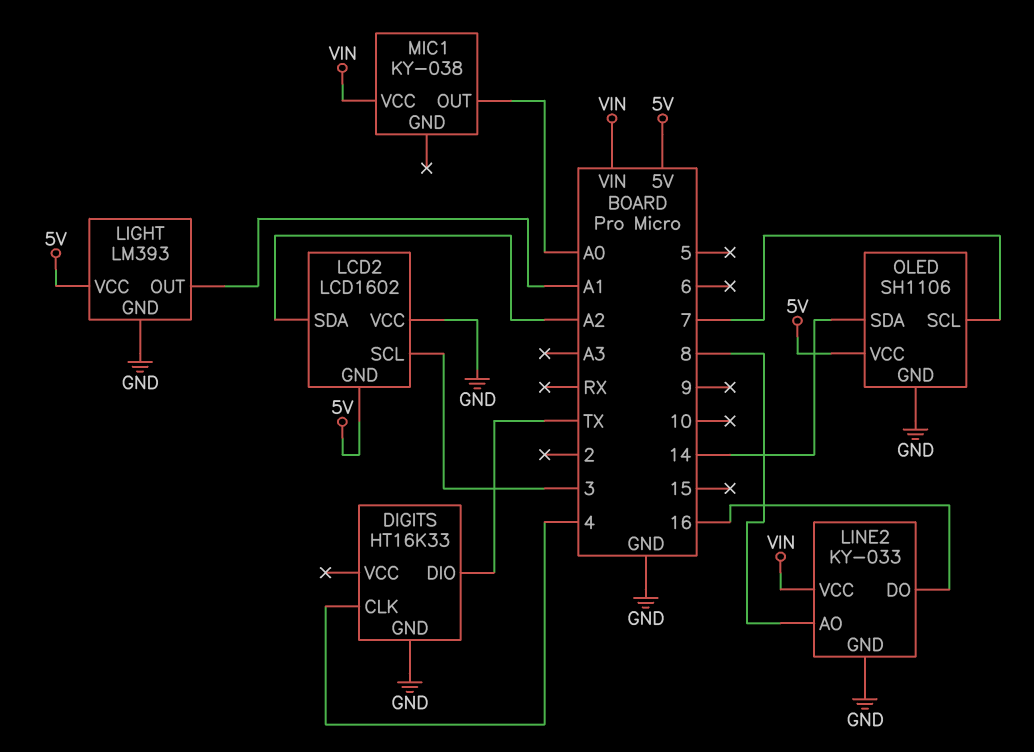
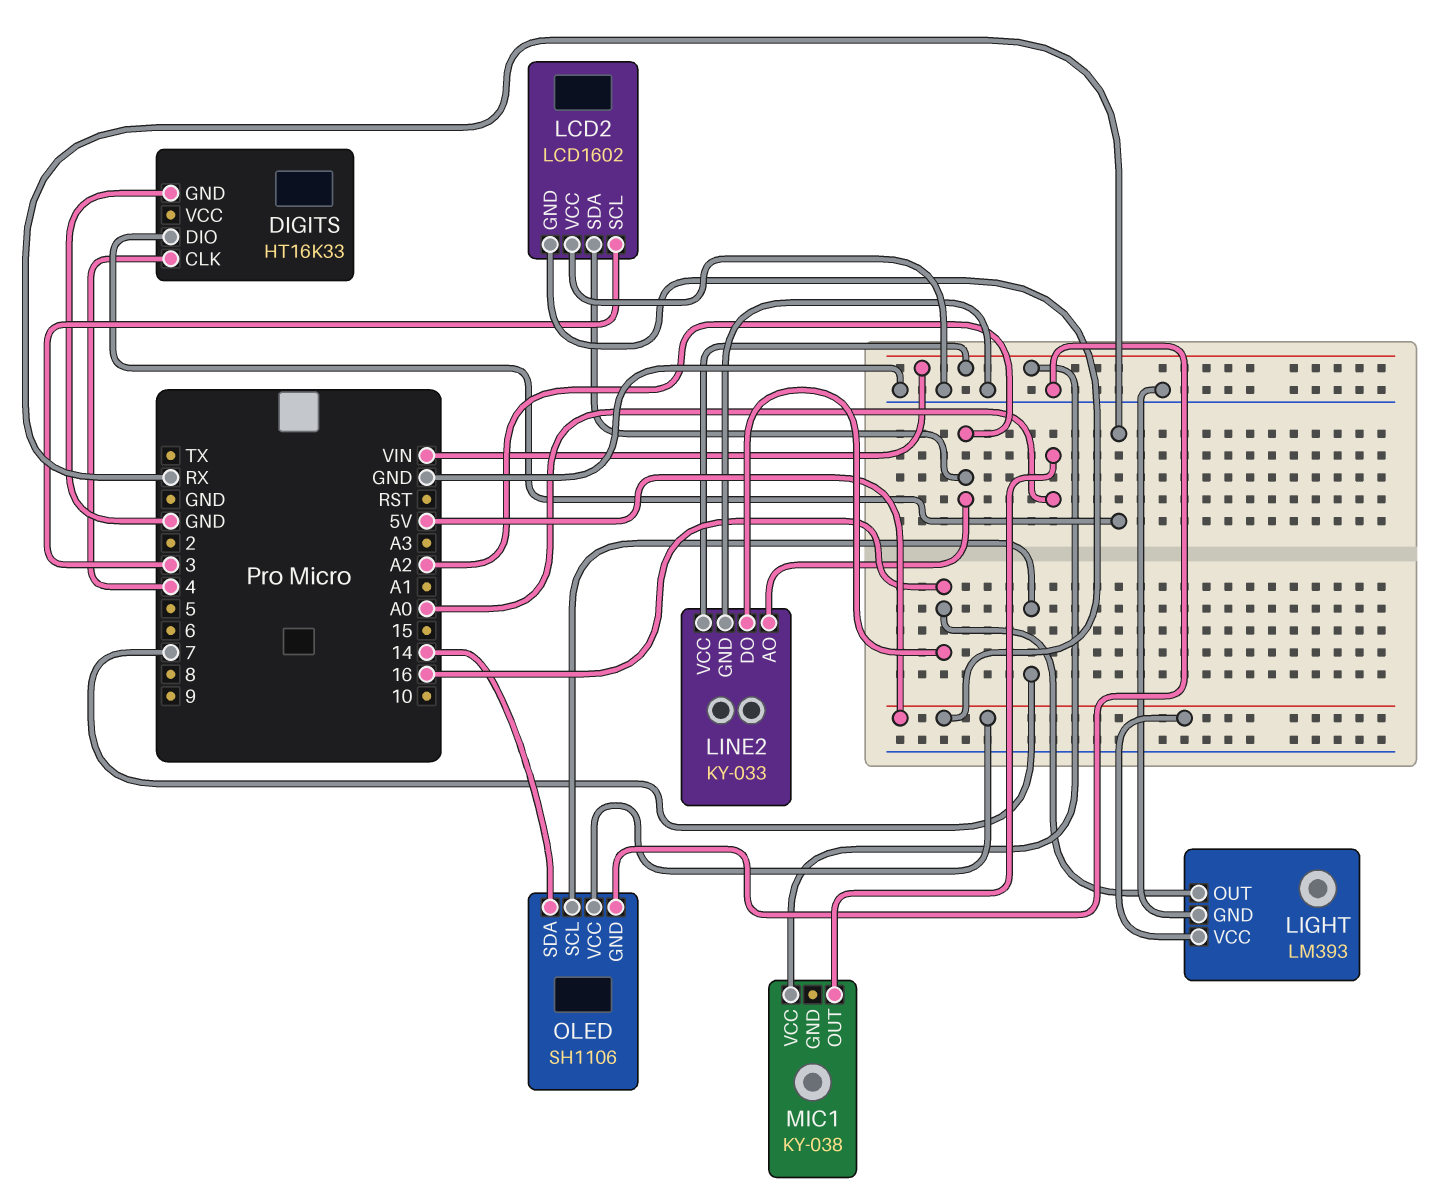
DIGITS pin DIO: TX -> RX
LIGHT pin OUT: A1 -> 16
LINE2 pin AO: 8 -> A2

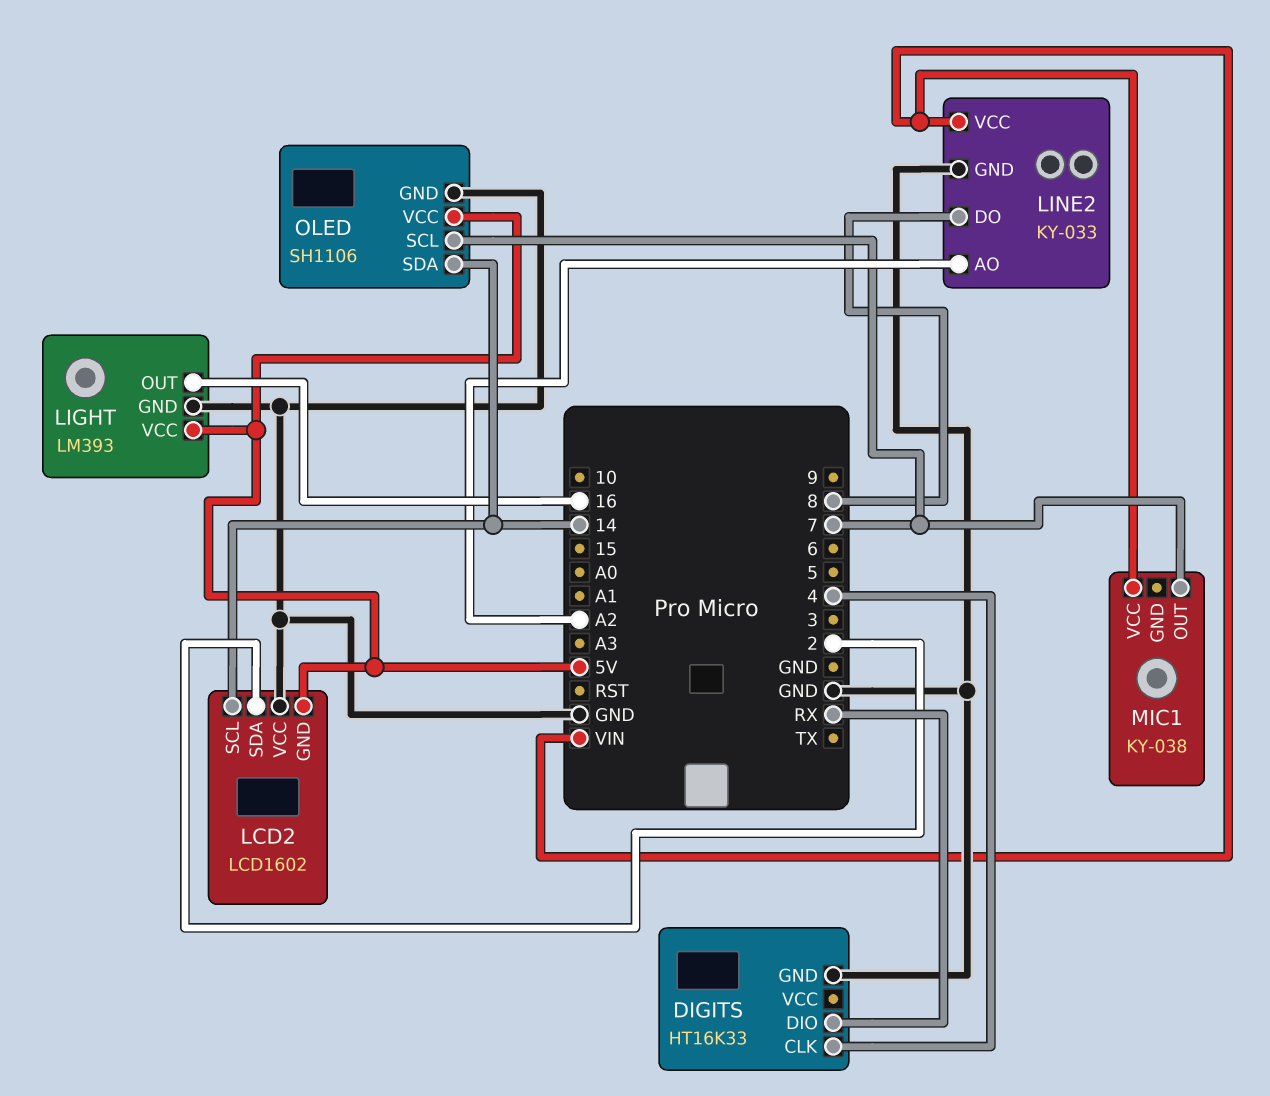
LCD2 pin SCL: 3 -> 14
LCD2 pin SDA: A2 -> 2
LINE2 pin DO: 16 -> 8
MIC1 pin OUT: A0 -> 7

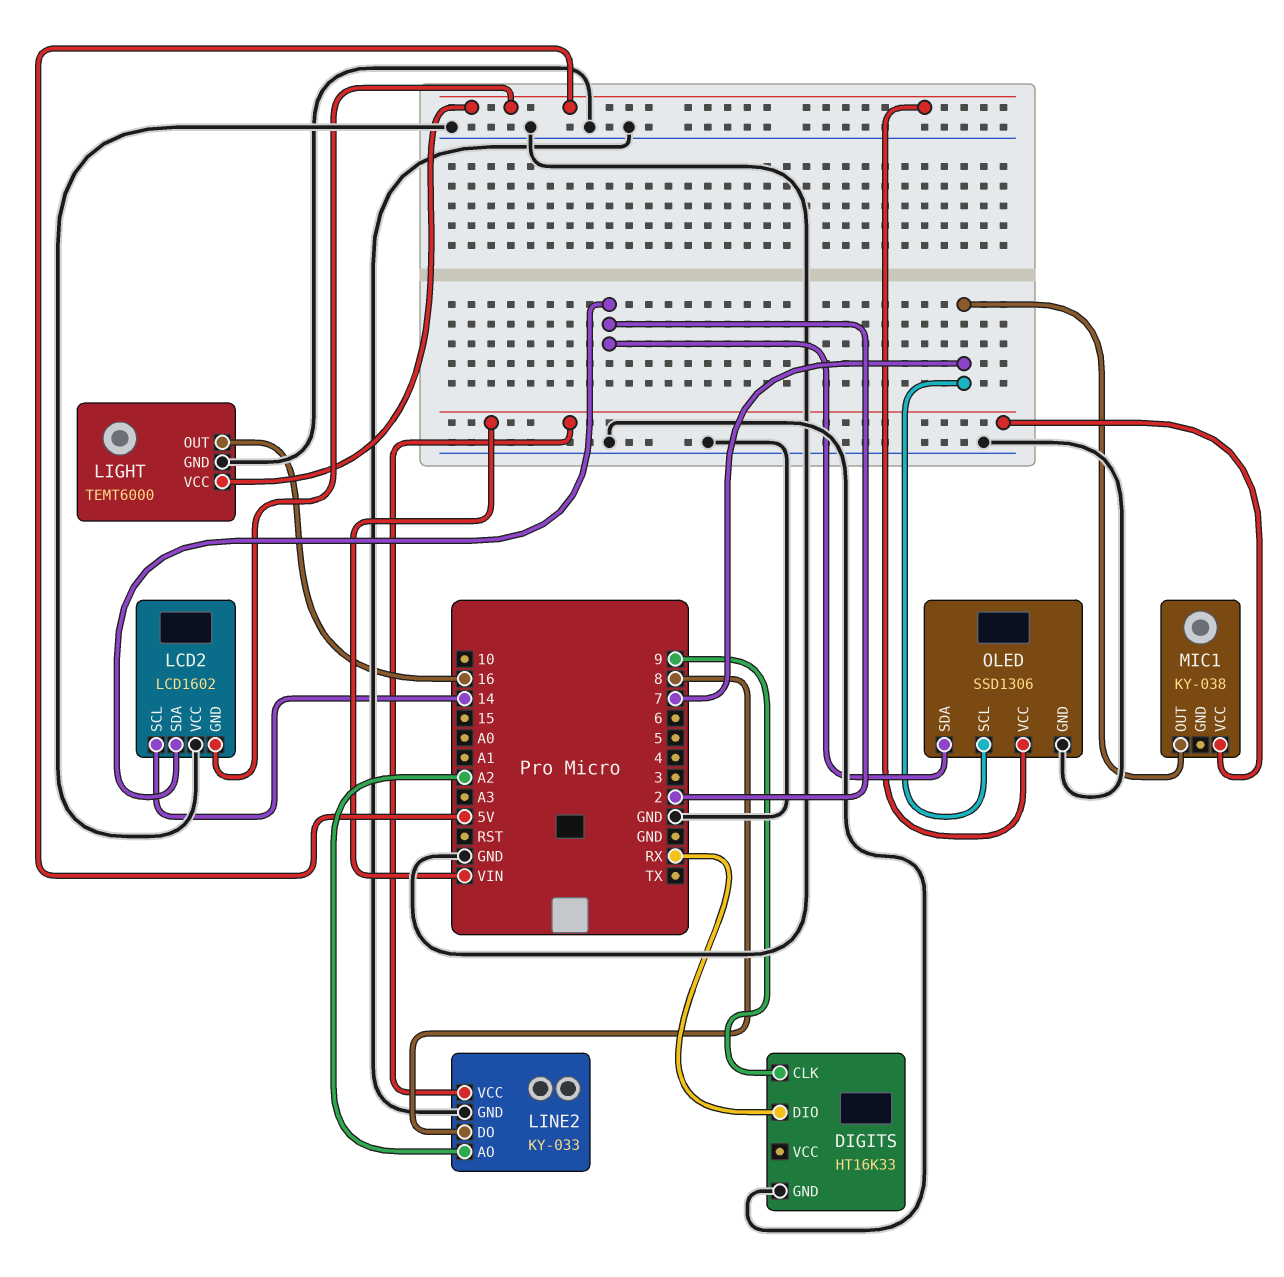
DIGITS pin CLK: 4 -> 9
LIGHT: LM393 -> TEMT6000
OLED: SH1106 -> SSD1306
OLED pin SDA: 14 -> 2

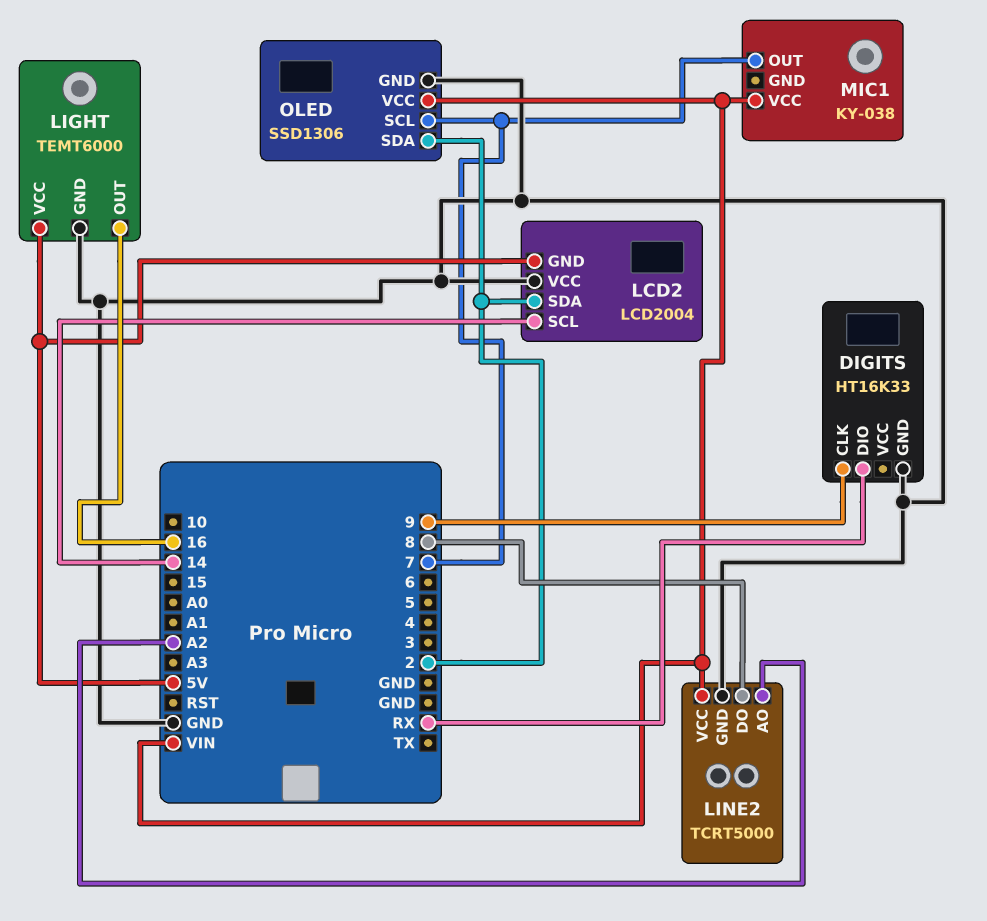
LCD2: LCD1602 -> LCD2004
LINE2: KY-033 -> TCRT5000
OLED pin VCC: 5V -> VIN

